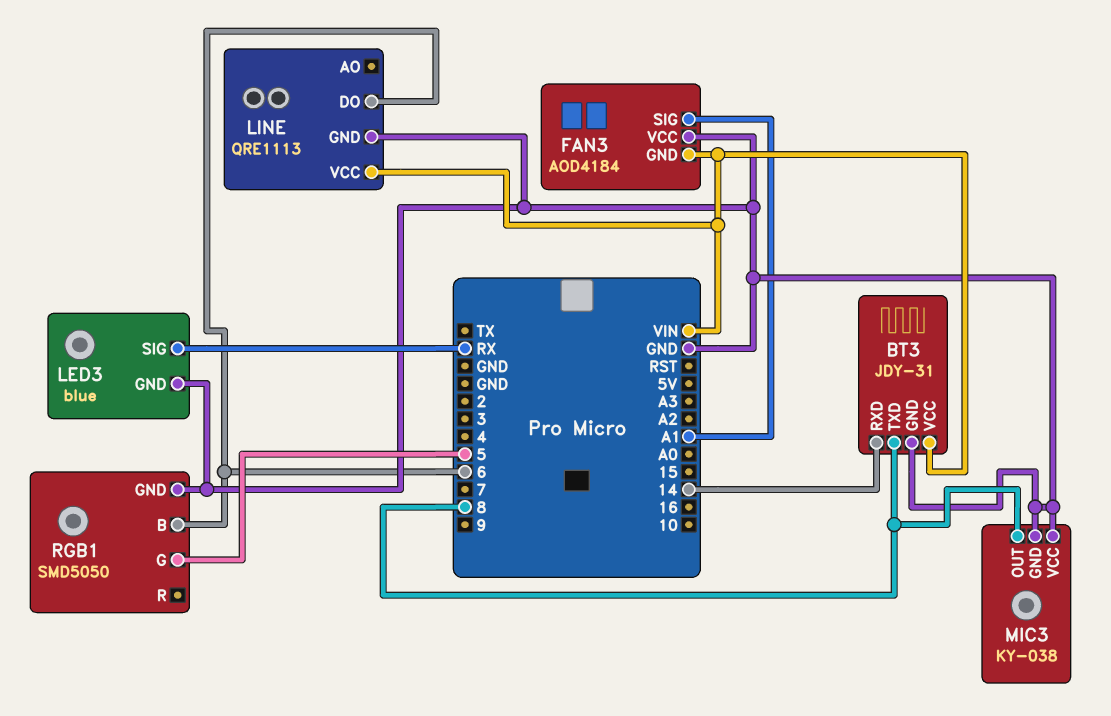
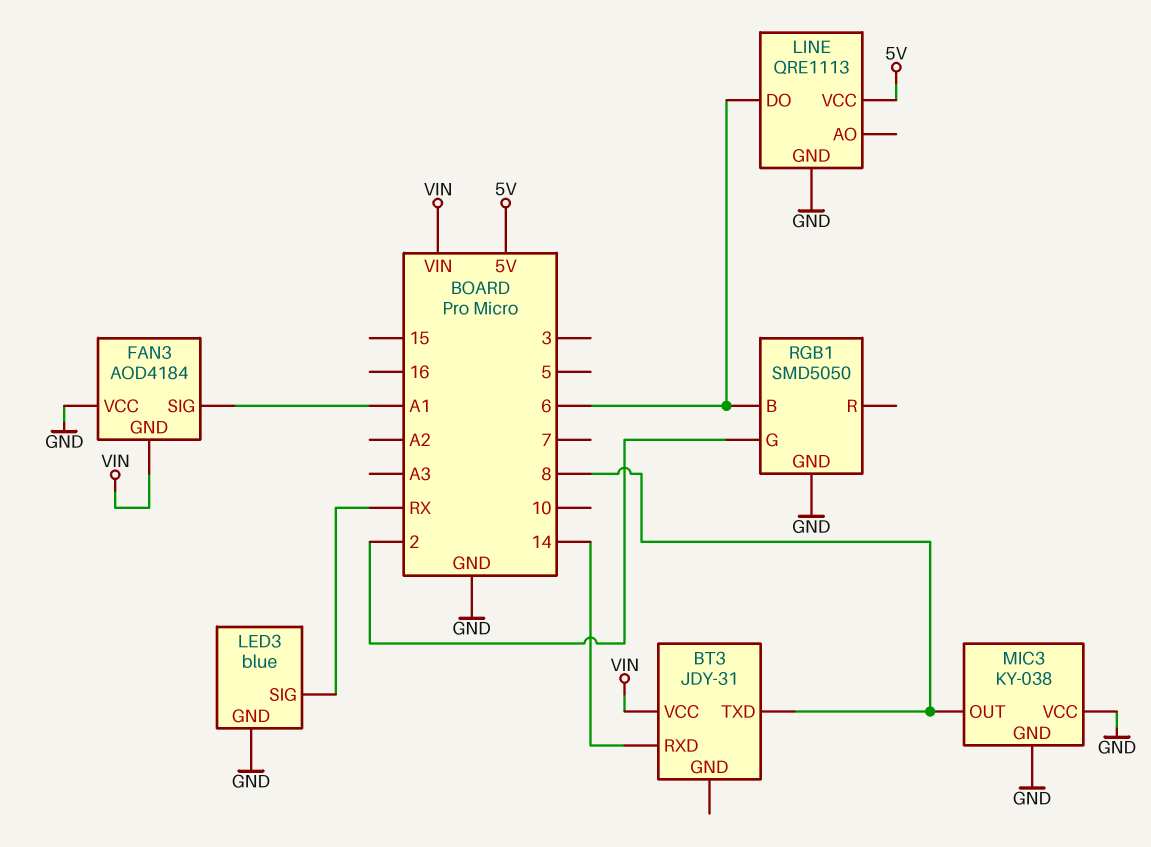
BT3 pin GND: GND -> none
LINE pin VCC: VIN -> 5V
RGB1 pin G: 5 -> 2

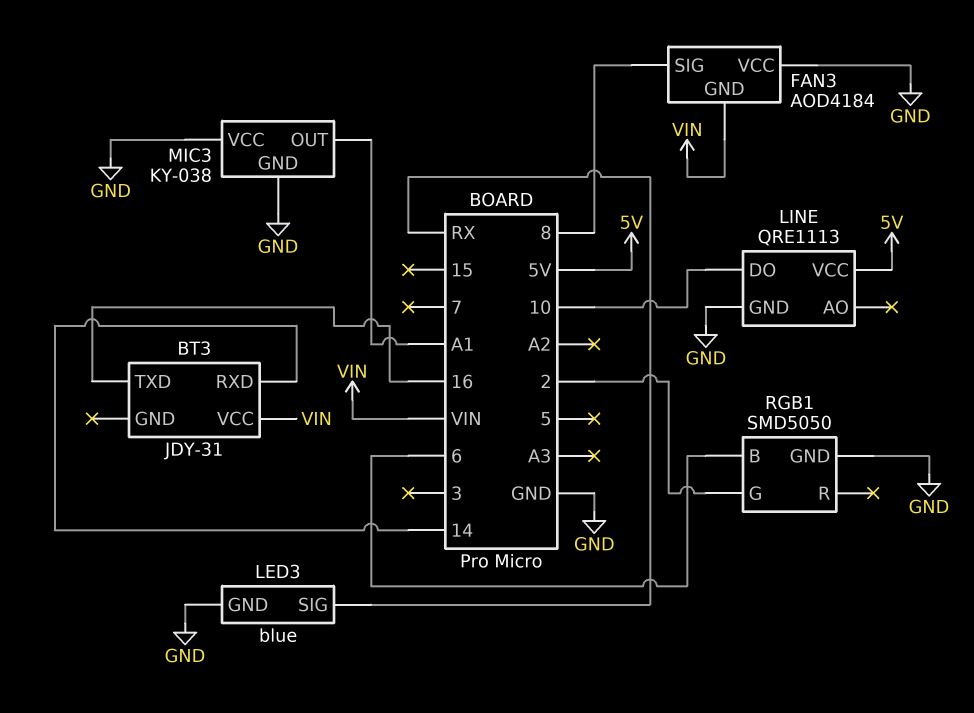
BT3 pin TXD: 8 -> 16
FAN3 pin SIG: A1 -> 8
LINE pin DO: 6 -> 10
MIC3 pin OUT: 8 -> A1

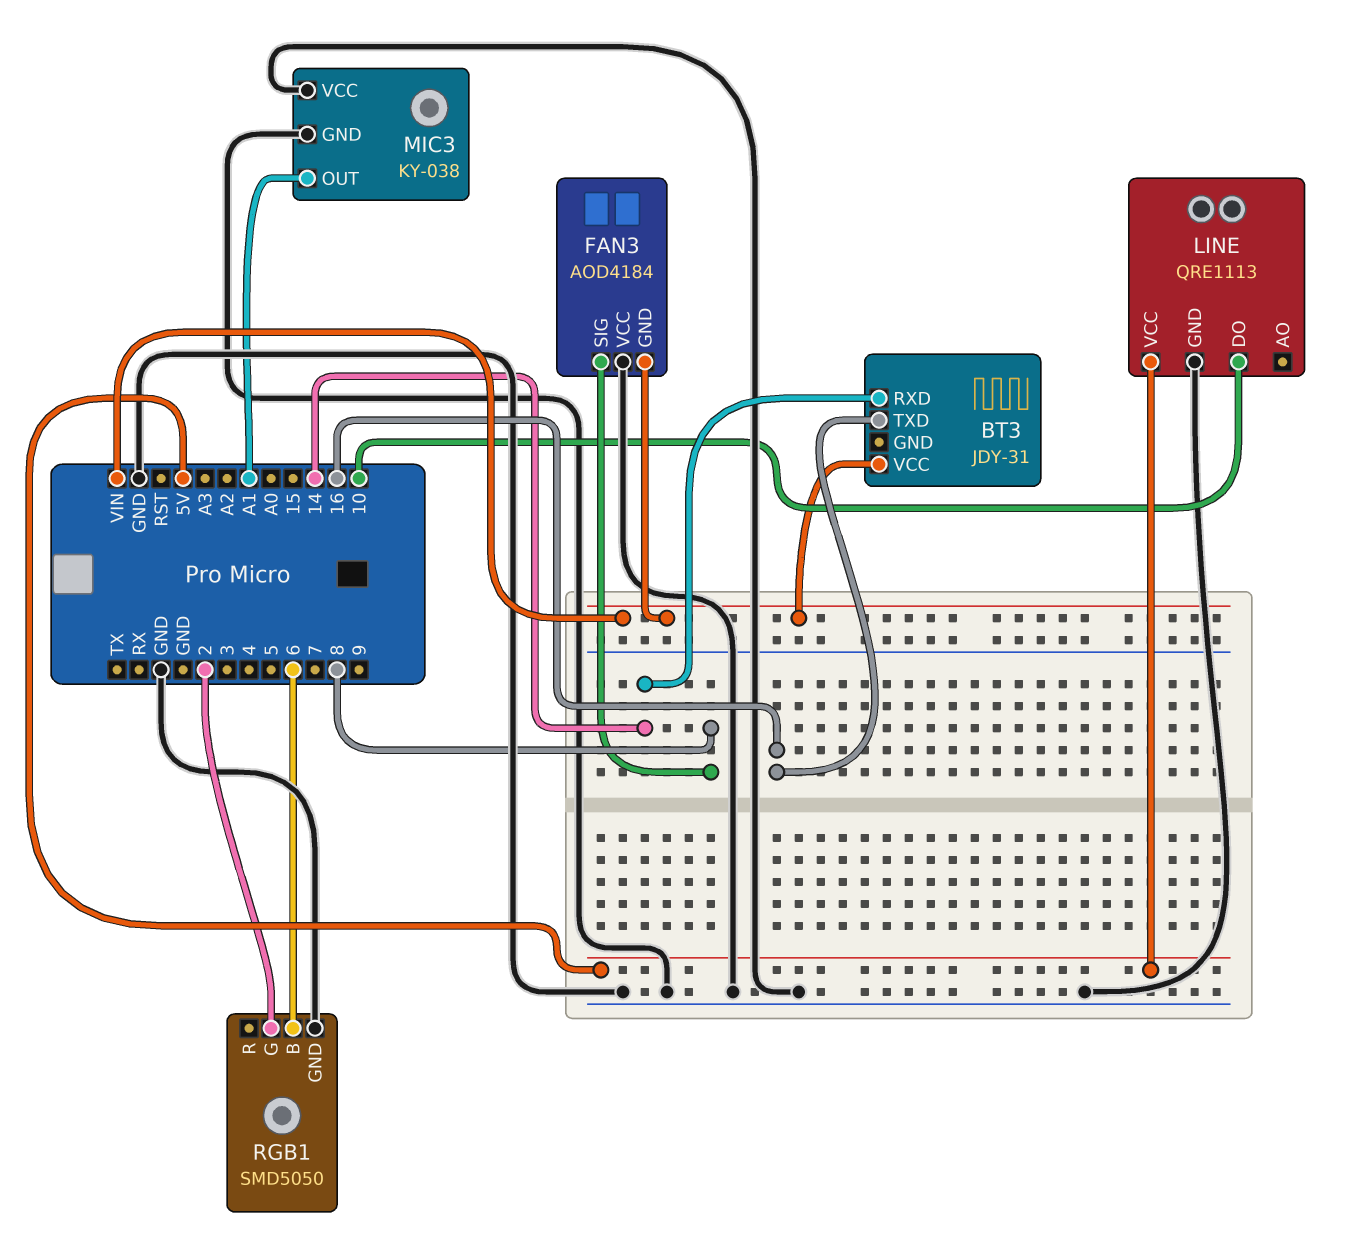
LED3: blue -> none
LED3 pin GND: GND -> none
LED3 pin SIG: RX -> none

